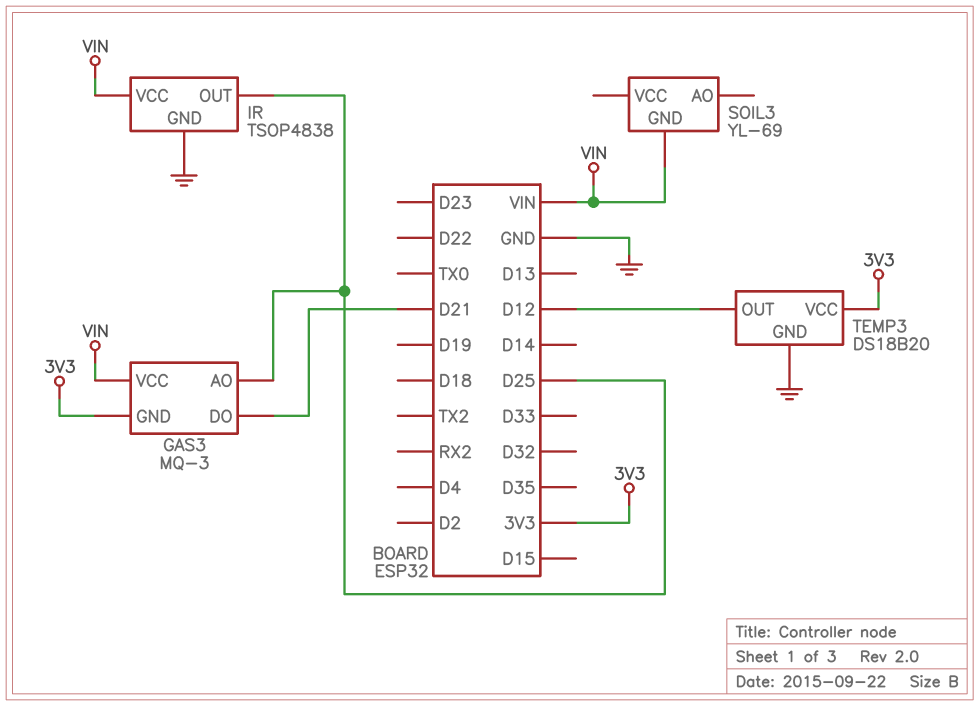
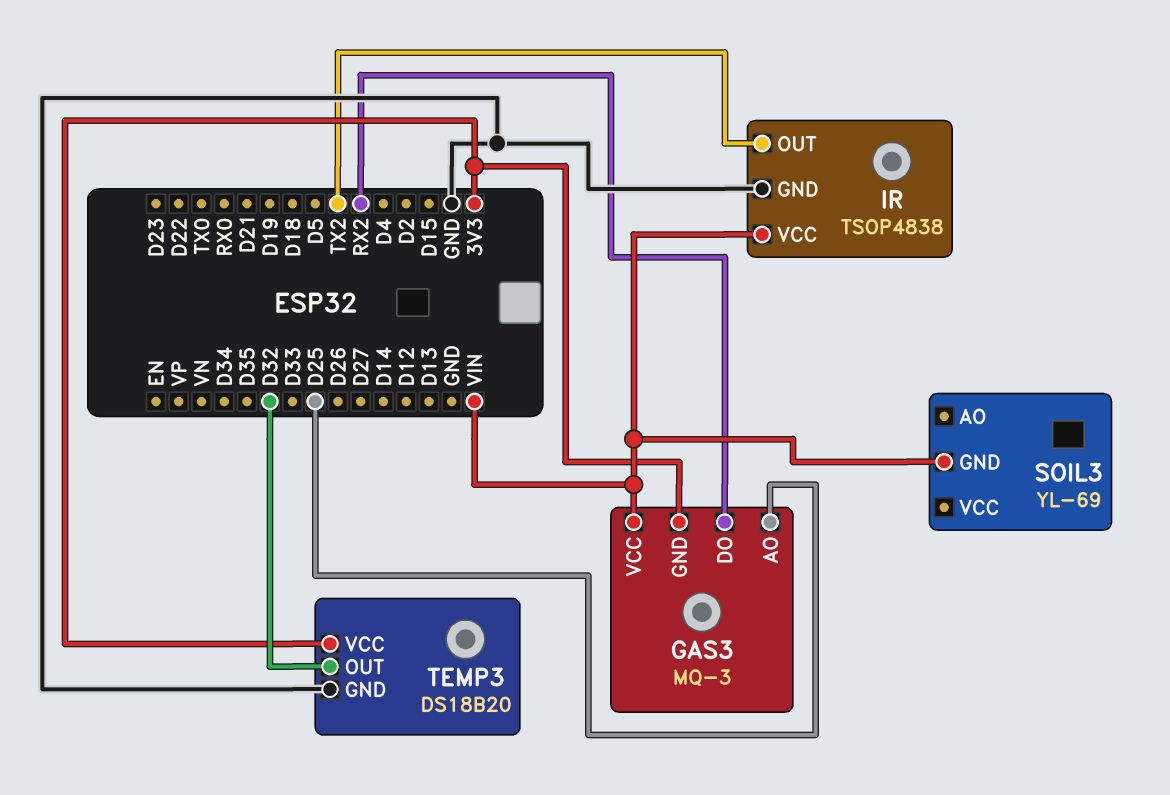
GAS3 pin DO: D21 -> RX2
IR pin OUT: D25 -> TX2
TEMP3 pin OUT: D12 -> D32

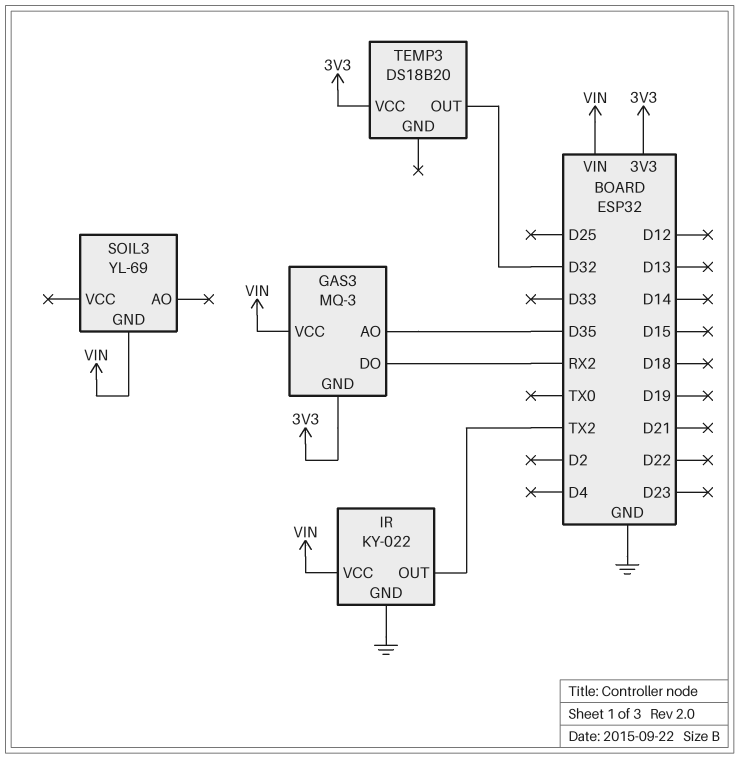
GAS3 pin AO: D25 -> D35
IR: TSOP4838 -> KY-022
TEMP3 pin GND: GND -> none

